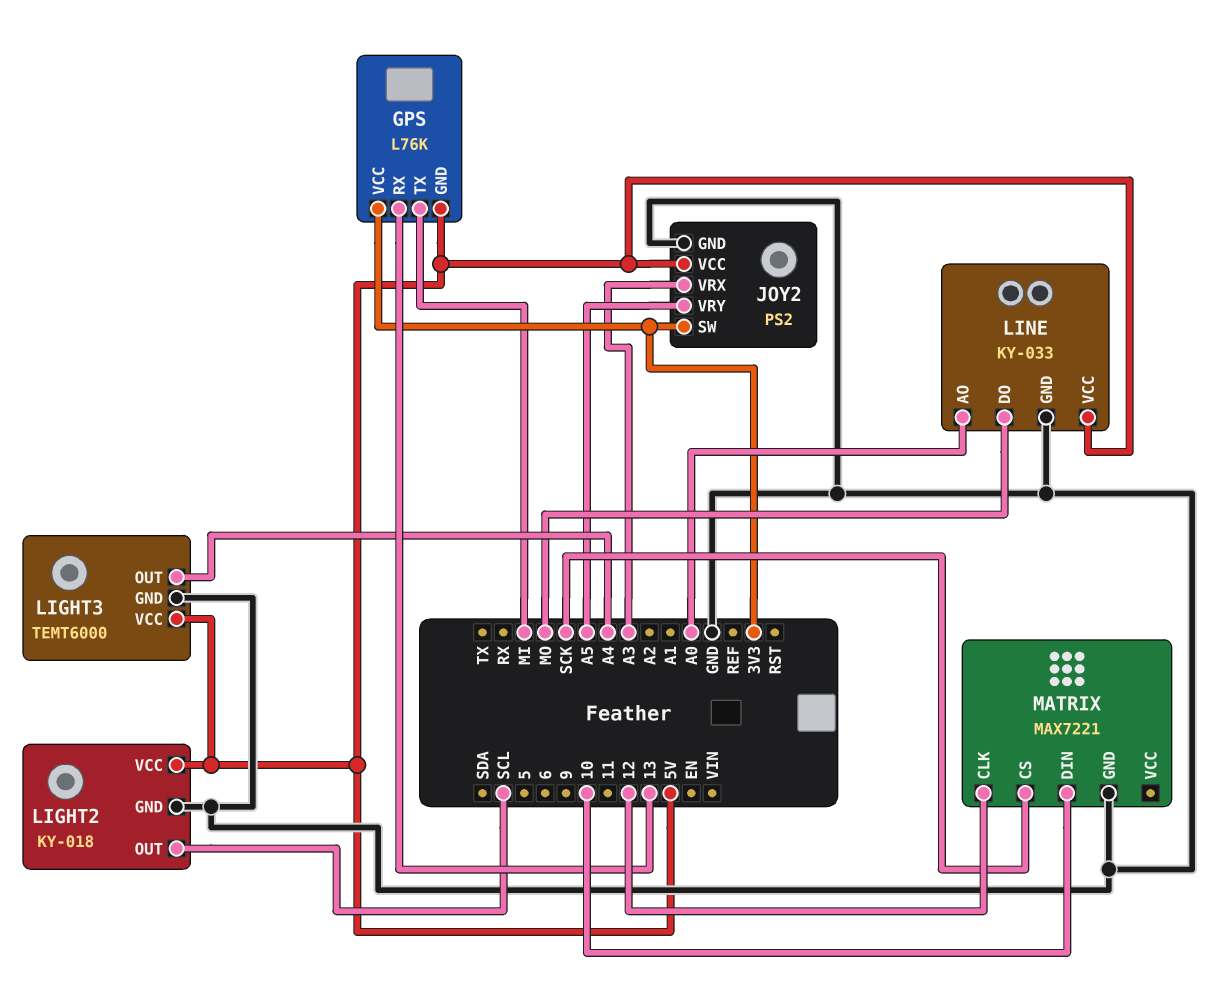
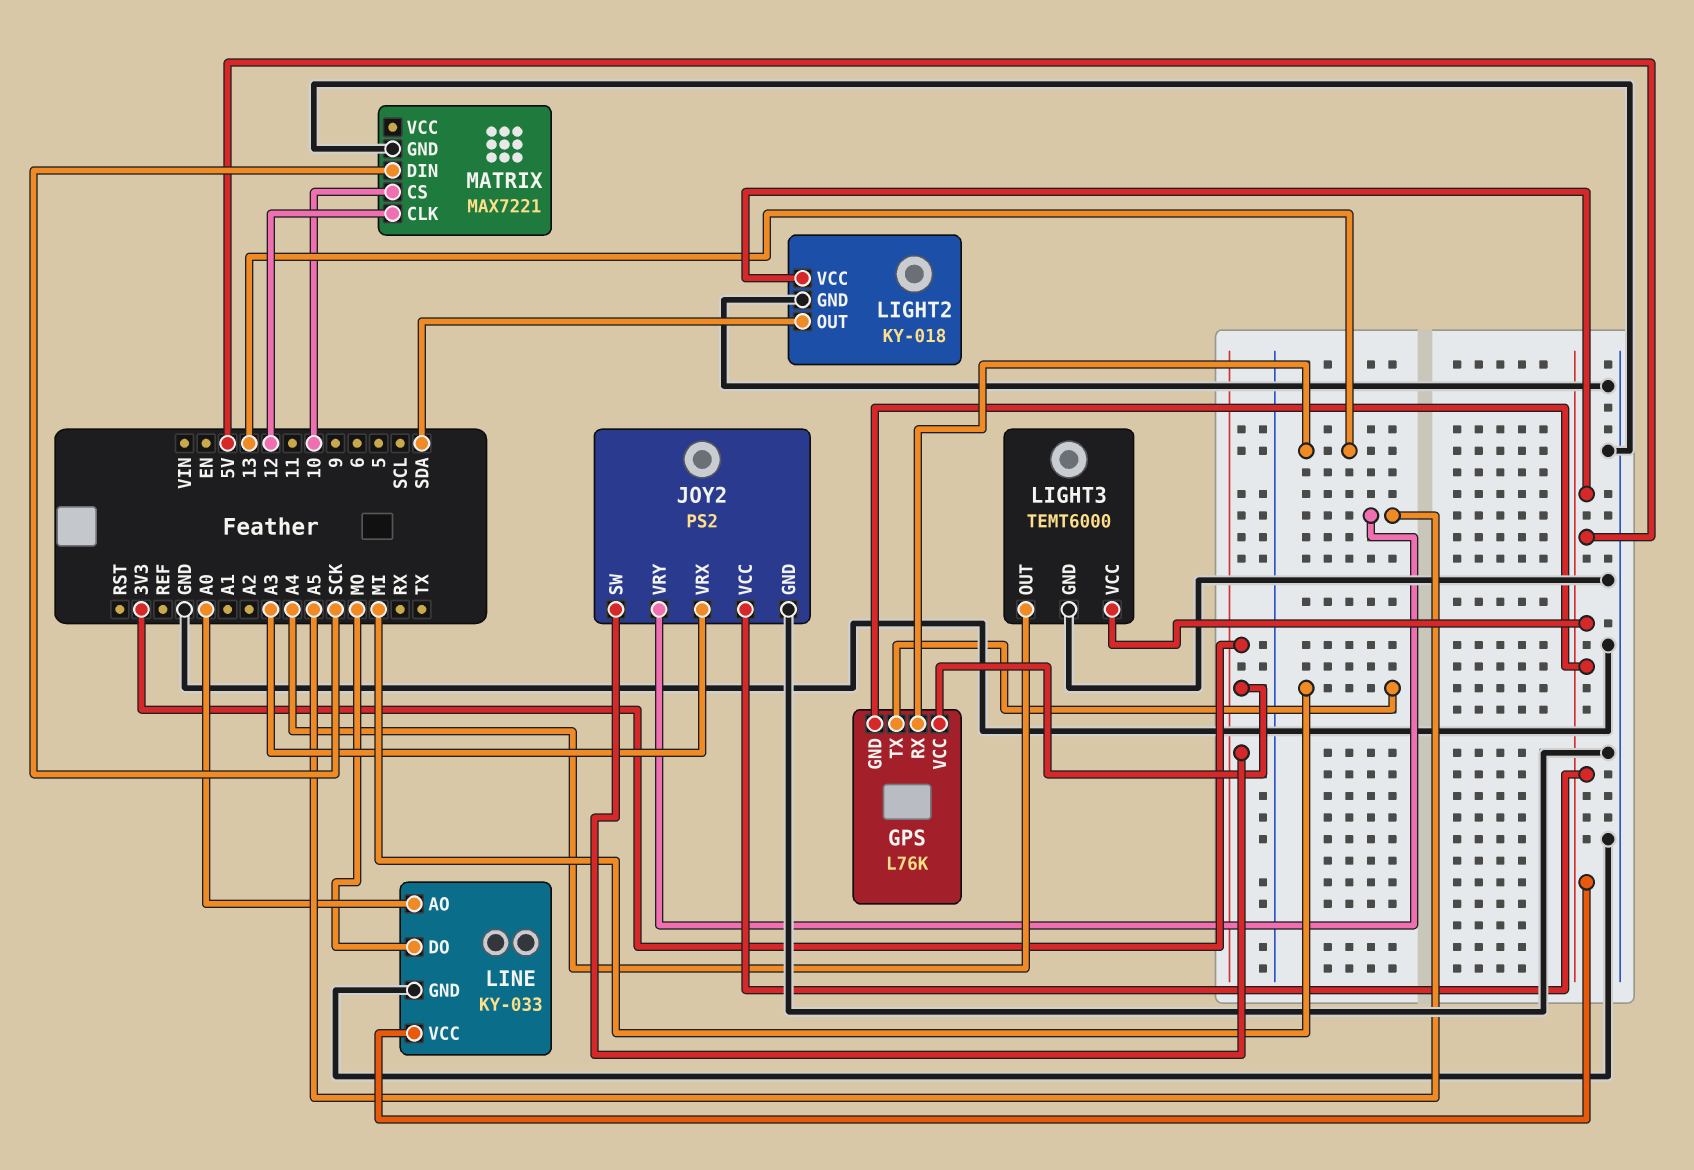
LIGHT2 pin OUT: SCL -> SDA
MATRIX pin CS: SCK -> 10
MATRIX pin DIN: 10 -> SCK

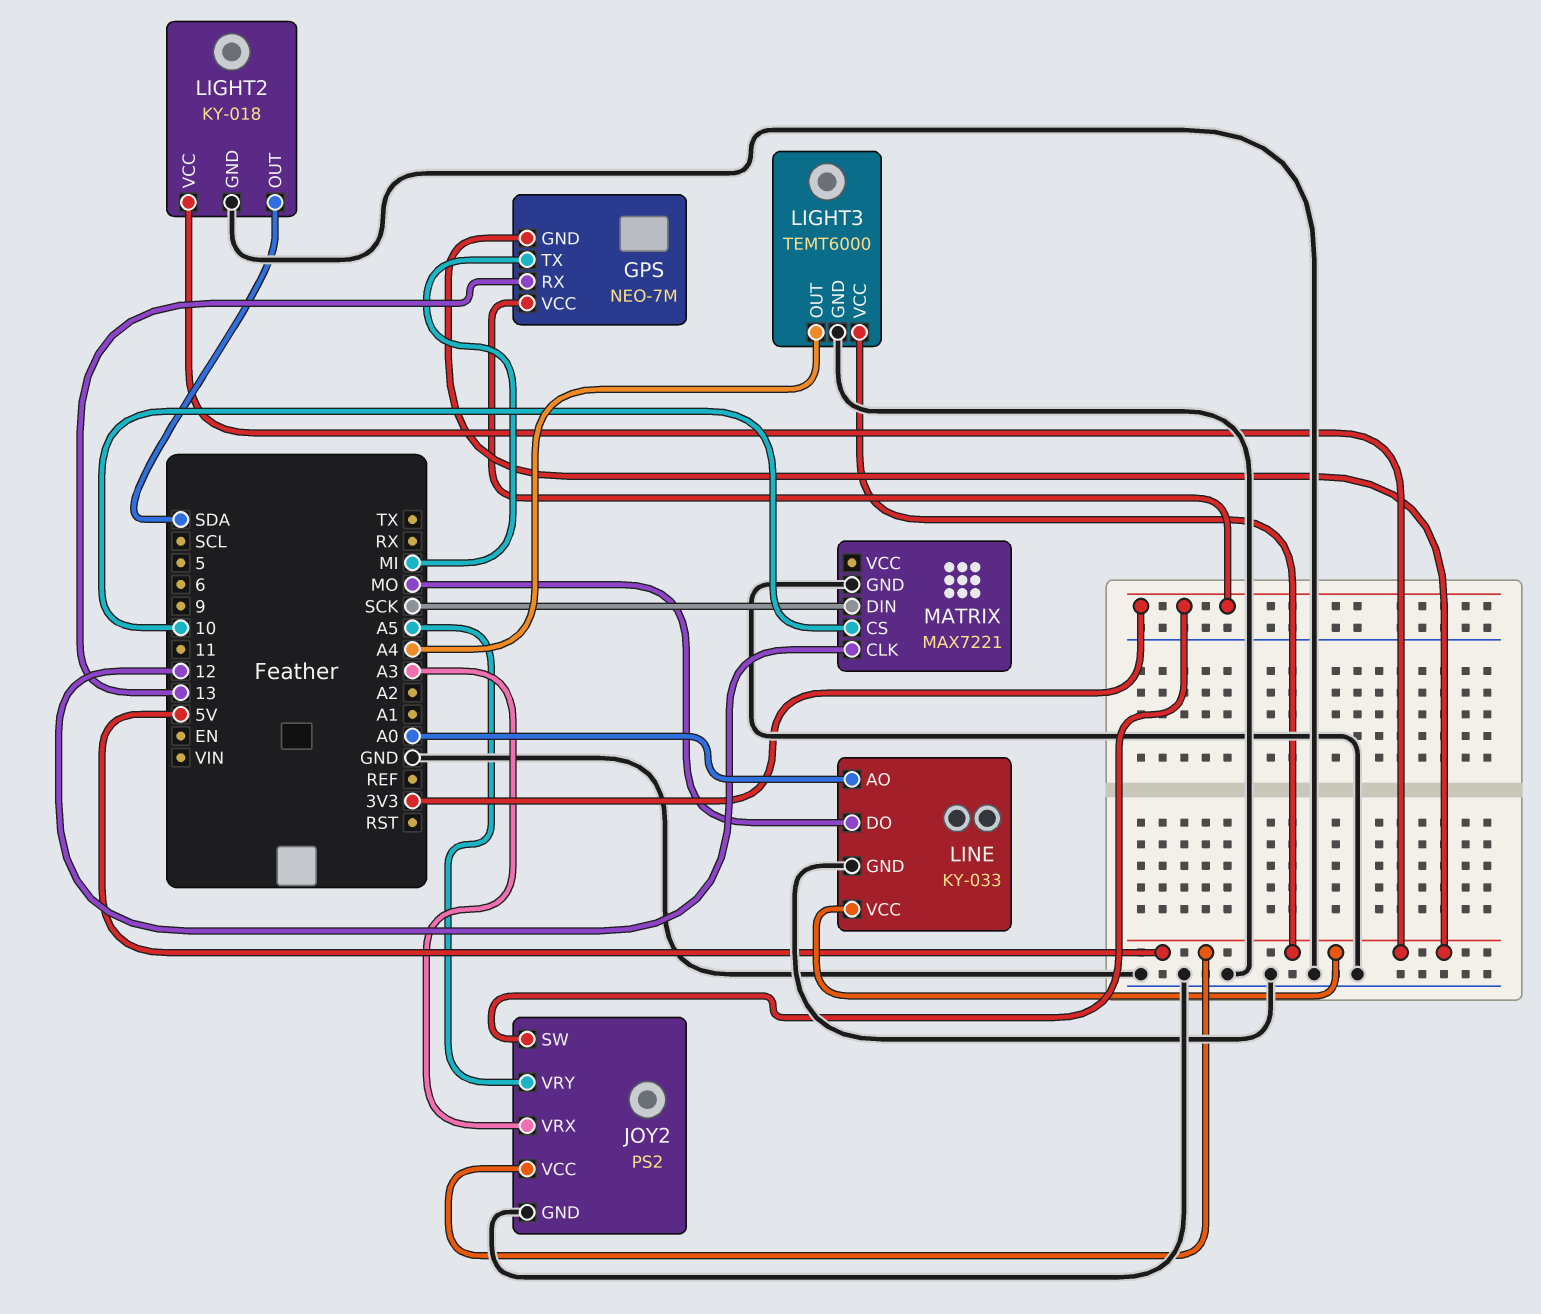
GPS: L76K -> NEO-7M

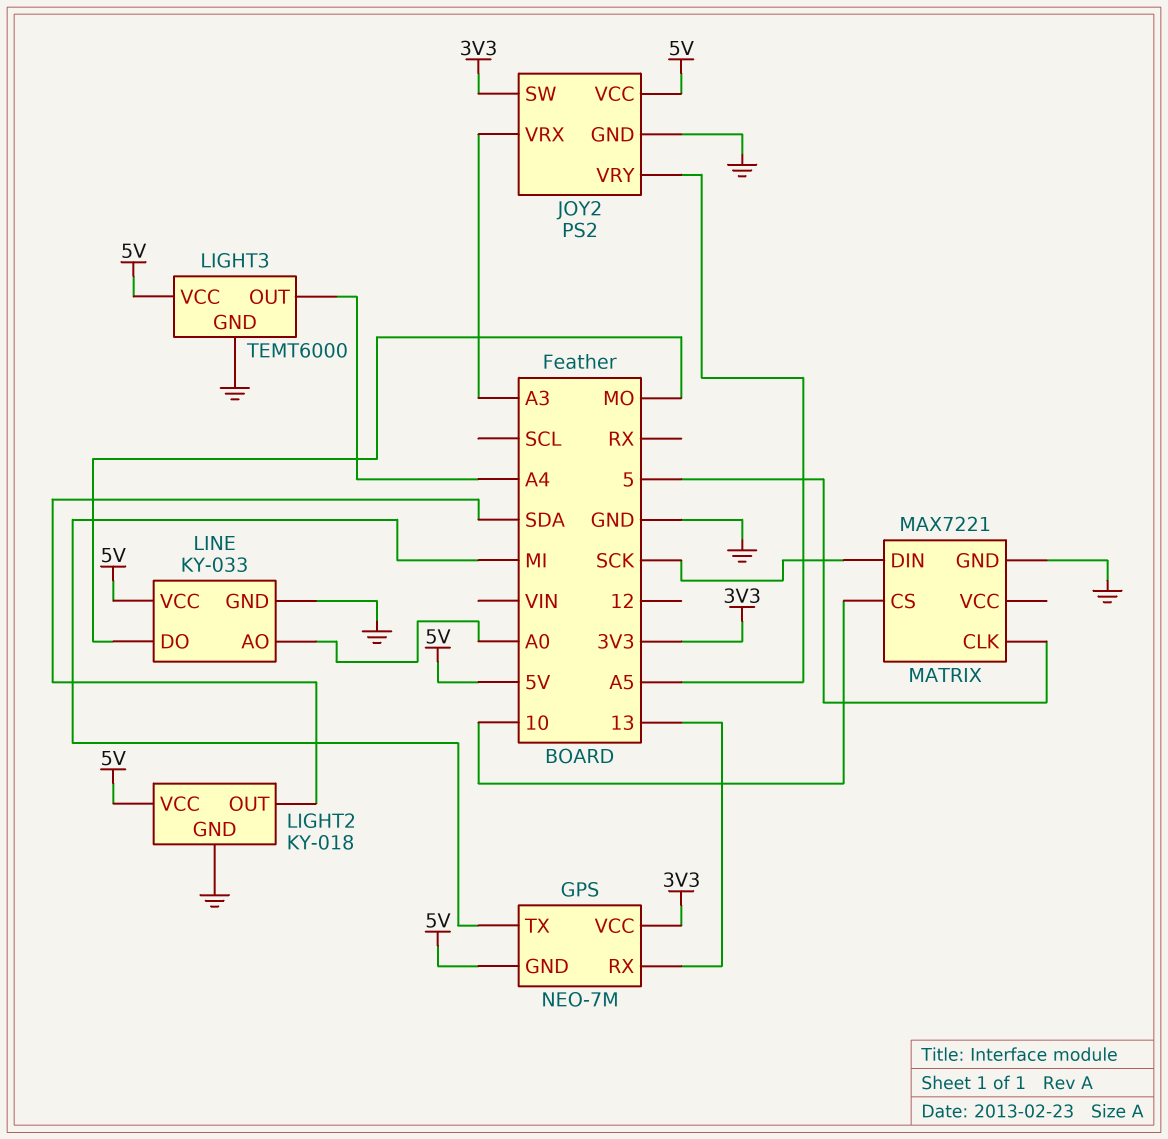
MATRIX pin CLK: 12 -> 5

